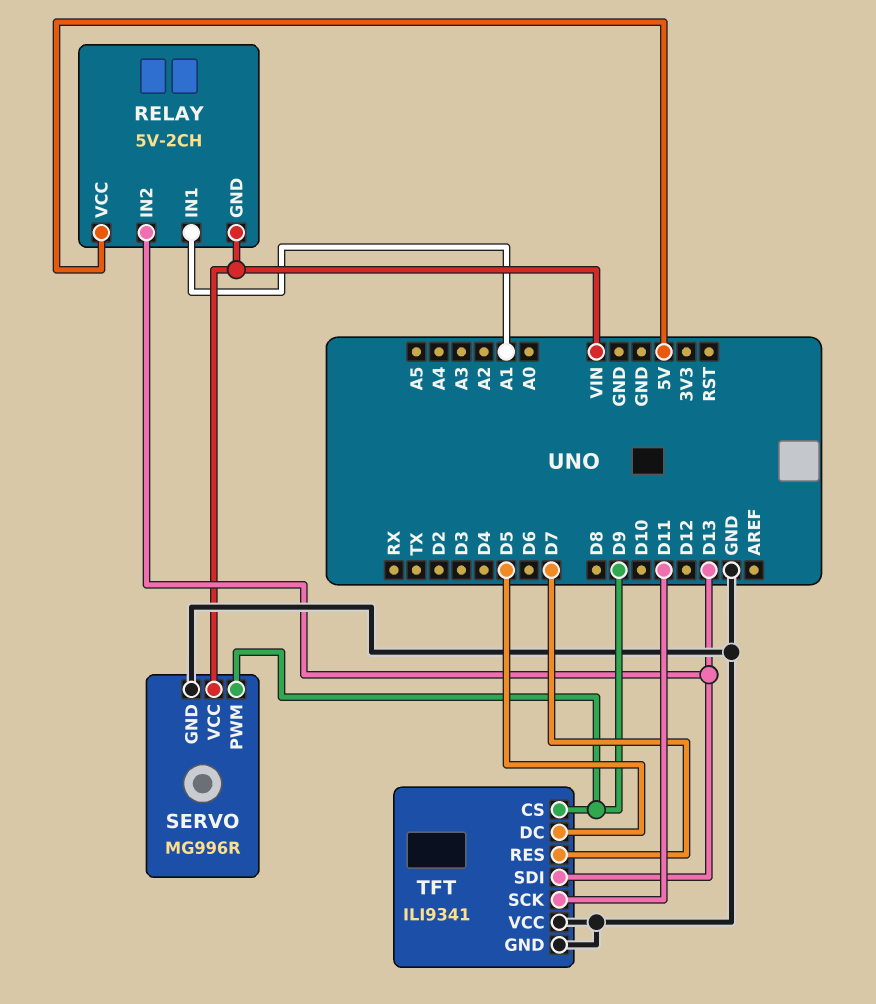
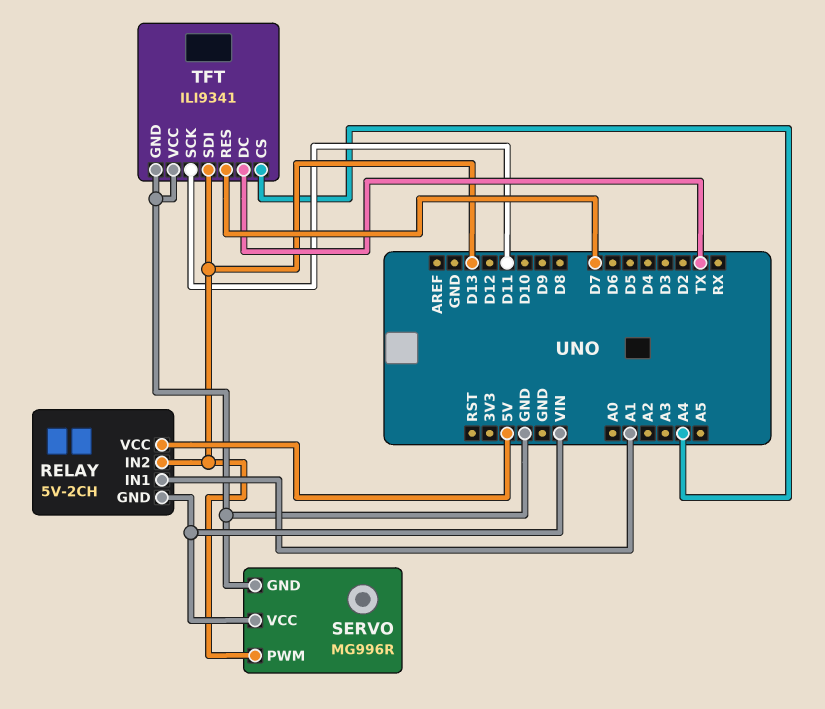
SERVO pin PWM: D9 -> D13
TFT pin CS: D9 -> A4
TFT pin DC: D5 -> TX

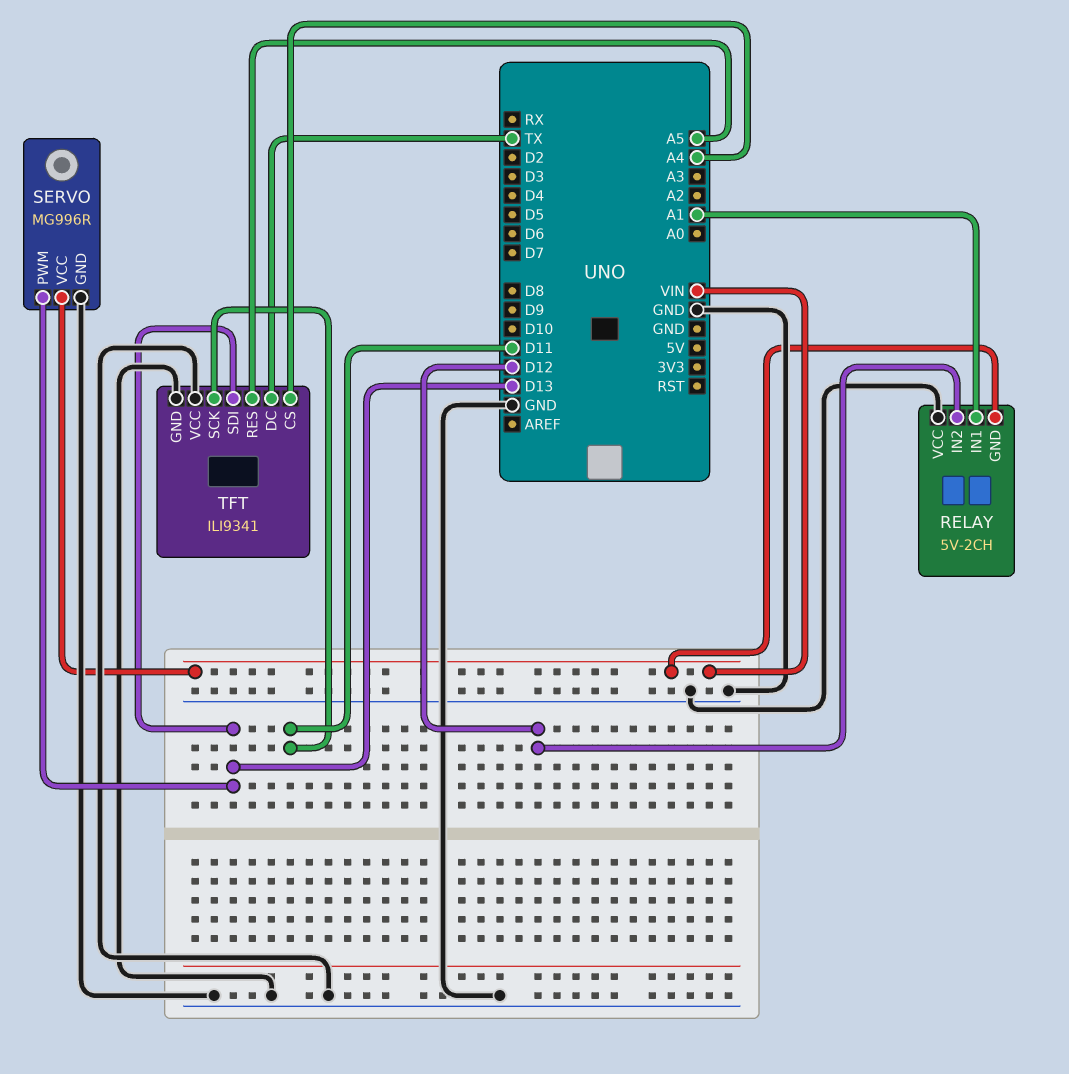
RELAY pin IN2: D13 -> D12
RELAY pin VCC: 5V -> GND
TFT pin RES: D7 -> A5

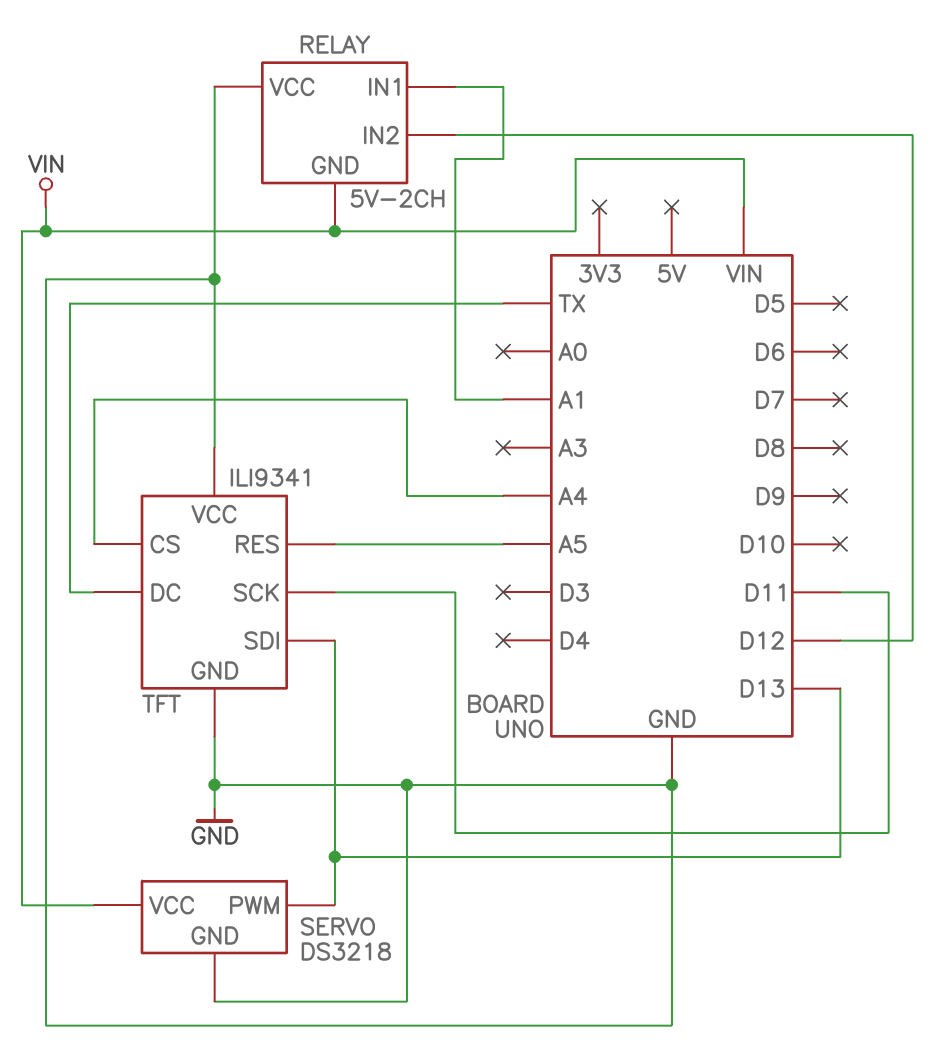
SERVO: MG996R -> DS3218

